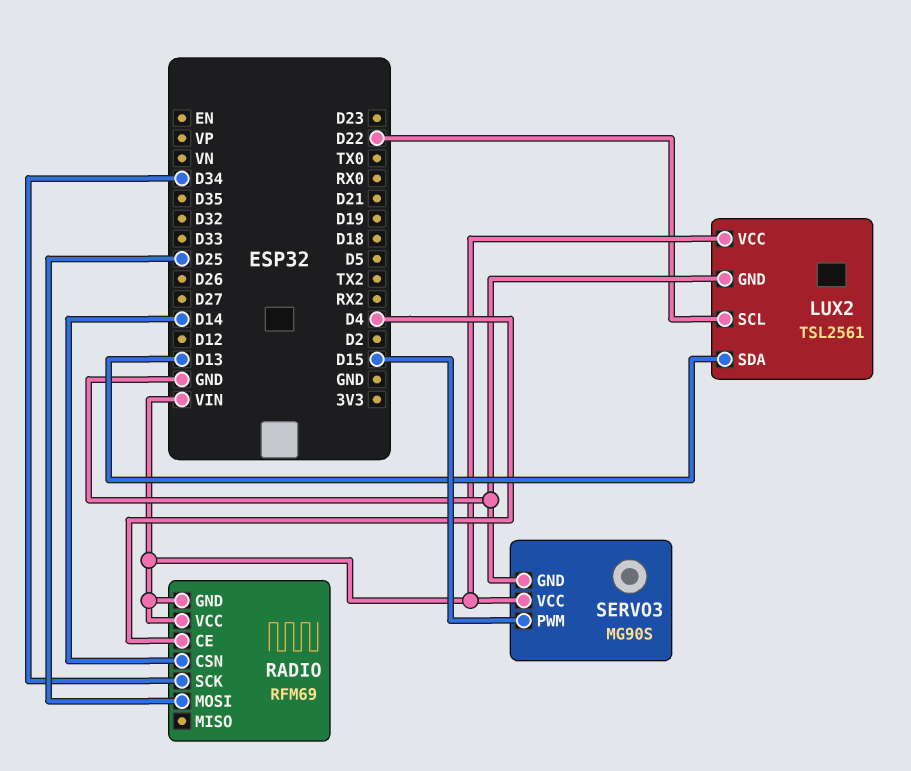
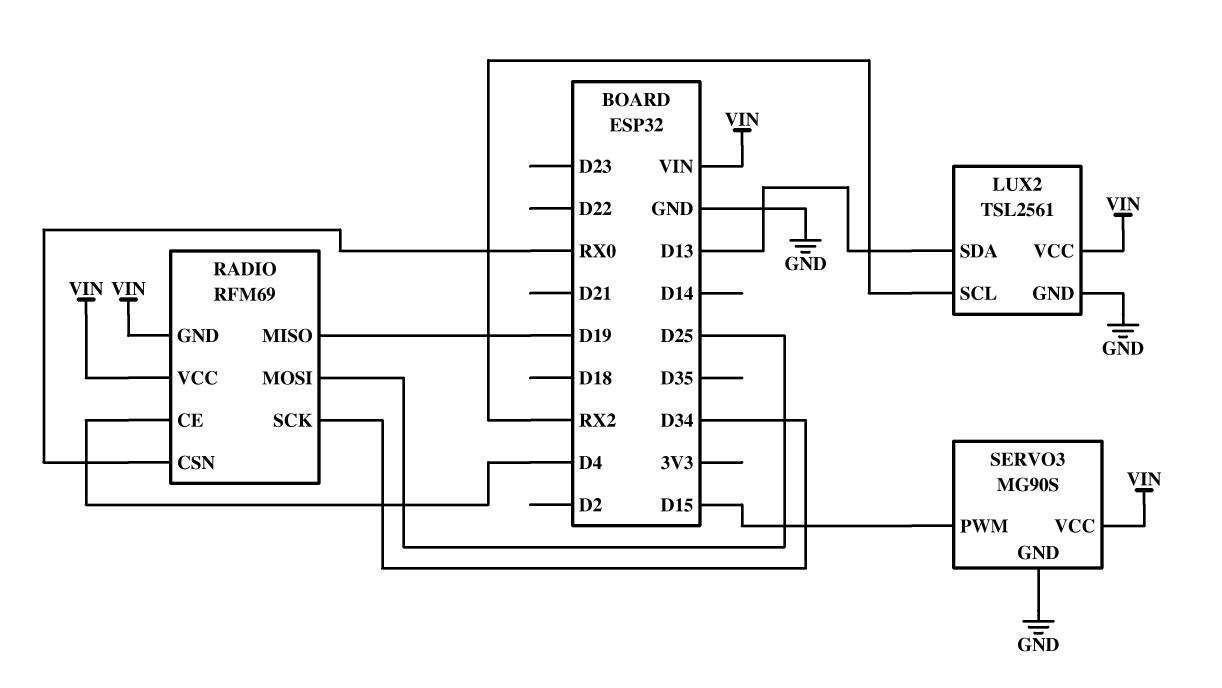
LUX2 pin SCL: D22 -> RX2
RADIO pin CSN: D14 -> RX0
RADIO pin MISO: none -> D19

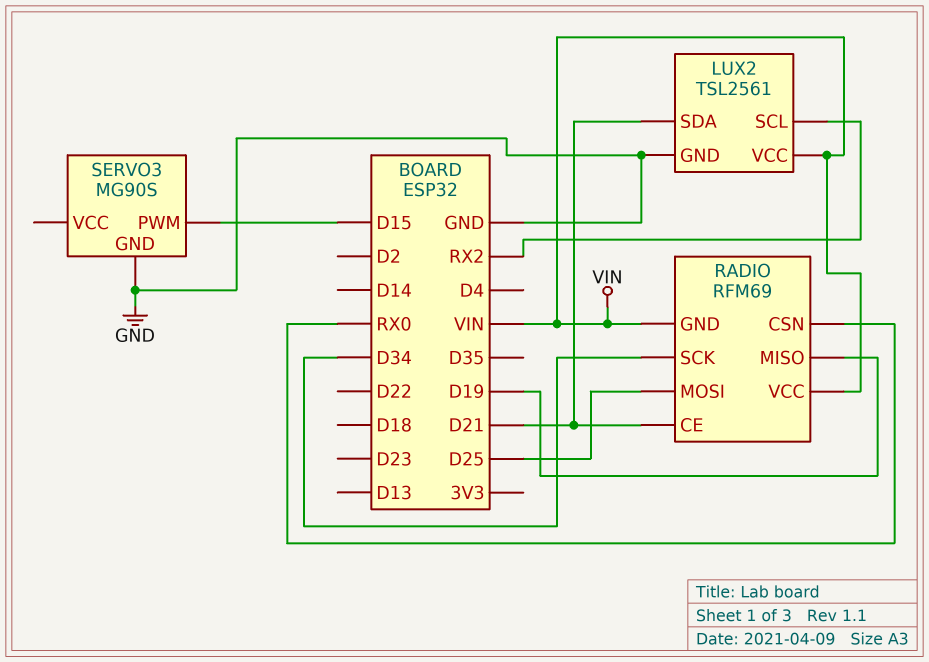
LUX2 pin SDA: D13 -> D21
RADIO pin CE: D4 -> D21
SERVO3 pin VCC: VIN -> none

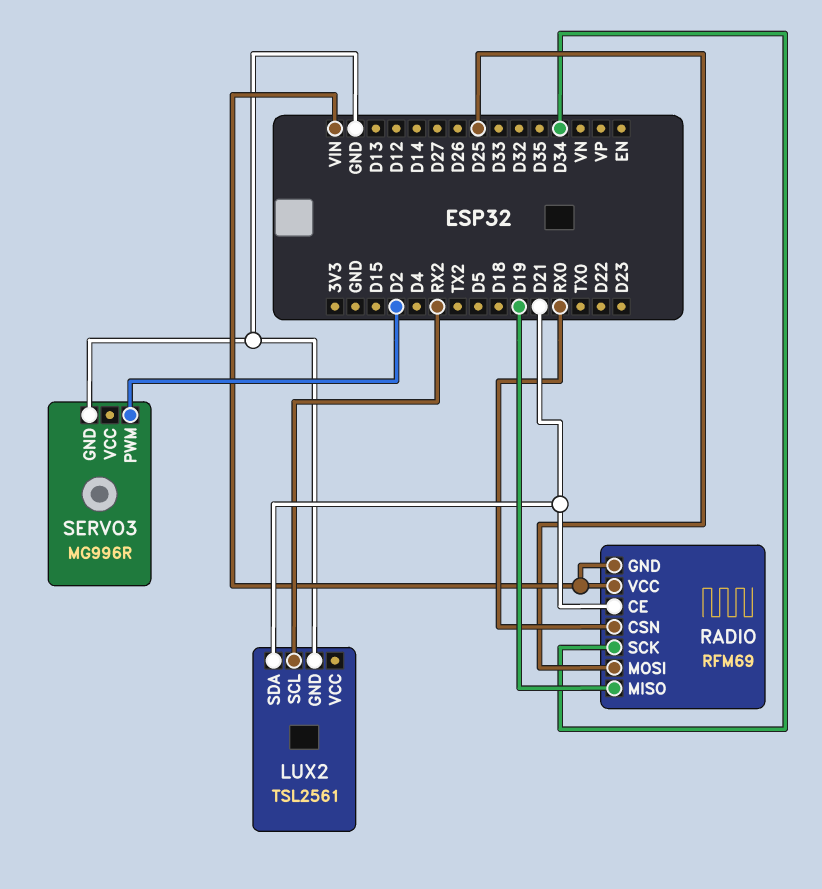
LUX2 pin VCC: VIN -> none
SERVO3: MG90S -> MG996R
SERVO3 pin PWM: D15 -> D2

